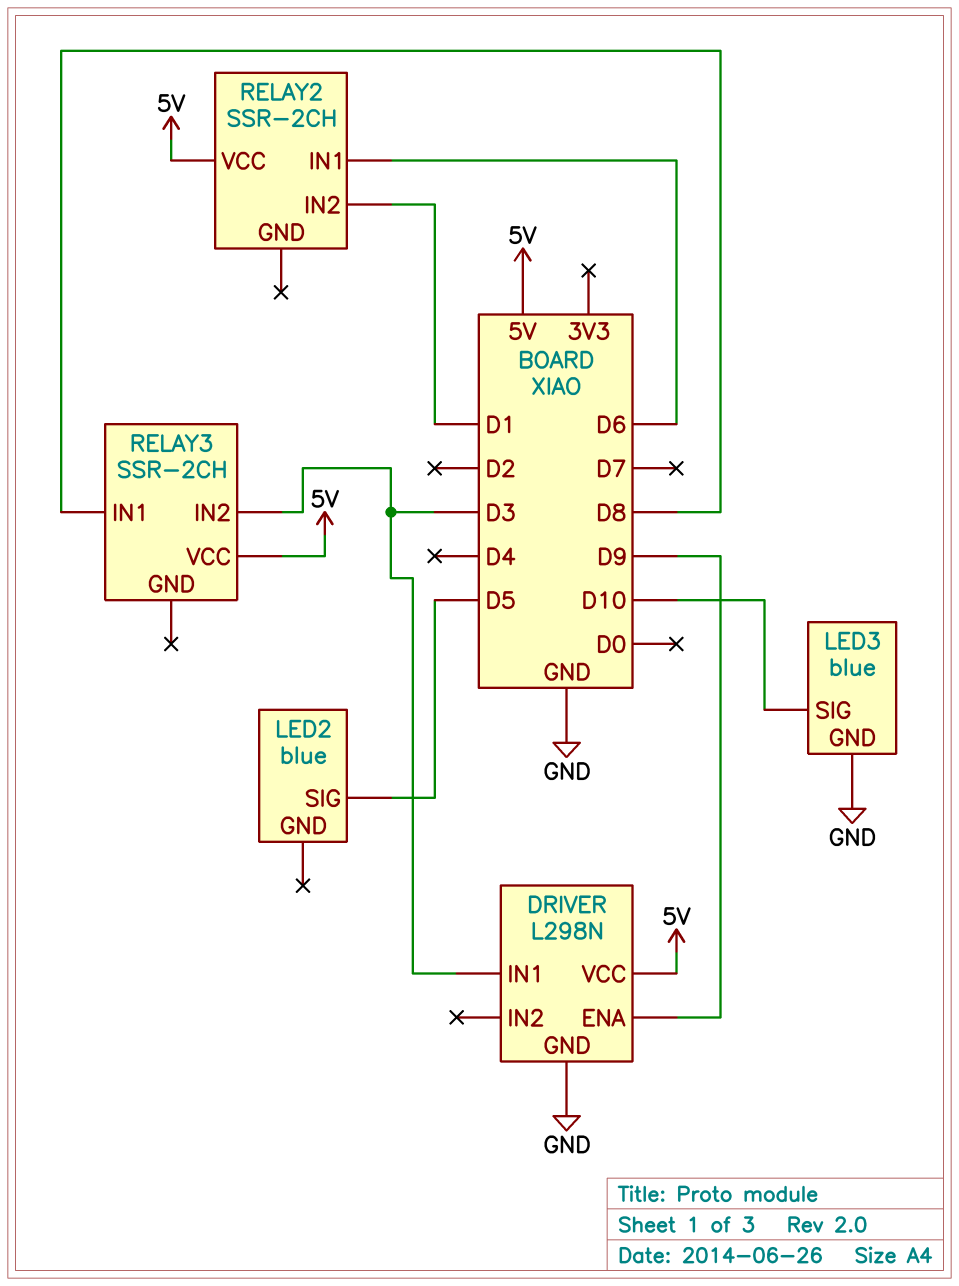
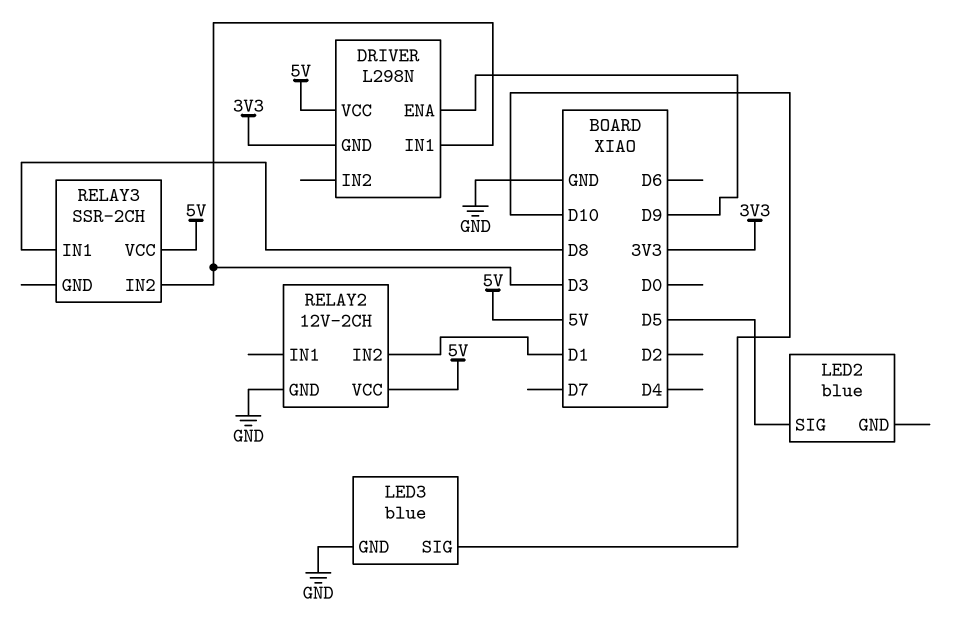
DRIVER pin GND: GND -> 3V3
RELAY2: SSR-2CH -> 12V-2CH
RELAY2 pin GND: none -> GND
RELAY2 pin IN1: D6 -> none

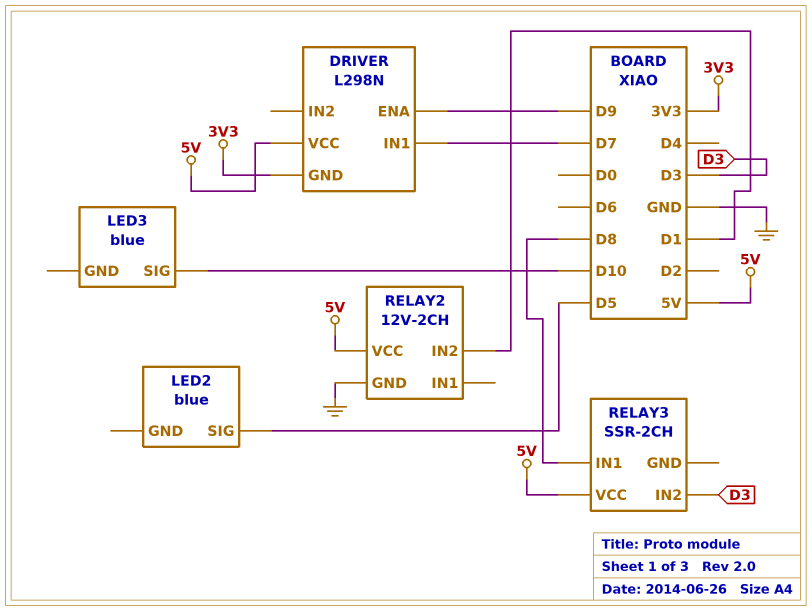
DRIVER pin IN1: D3 -> D7
LED3 pin GND: GND -> none

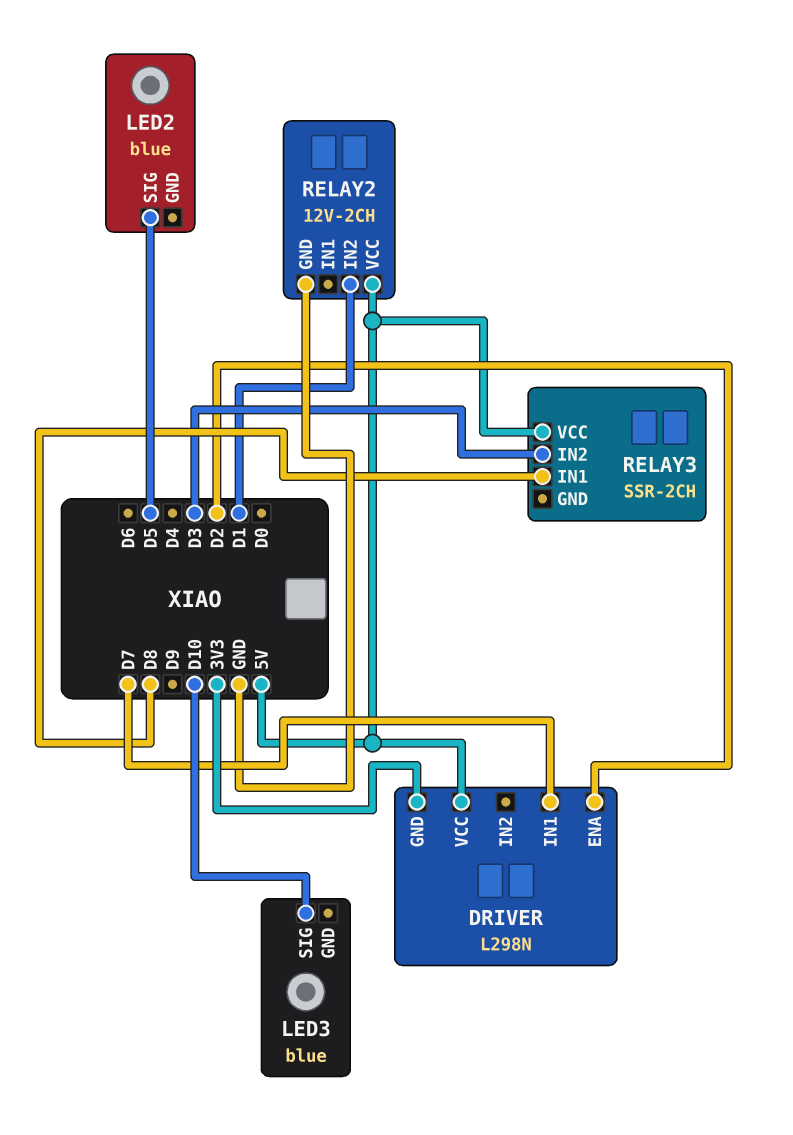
DRIVER pin ENA: D9 -> D2

